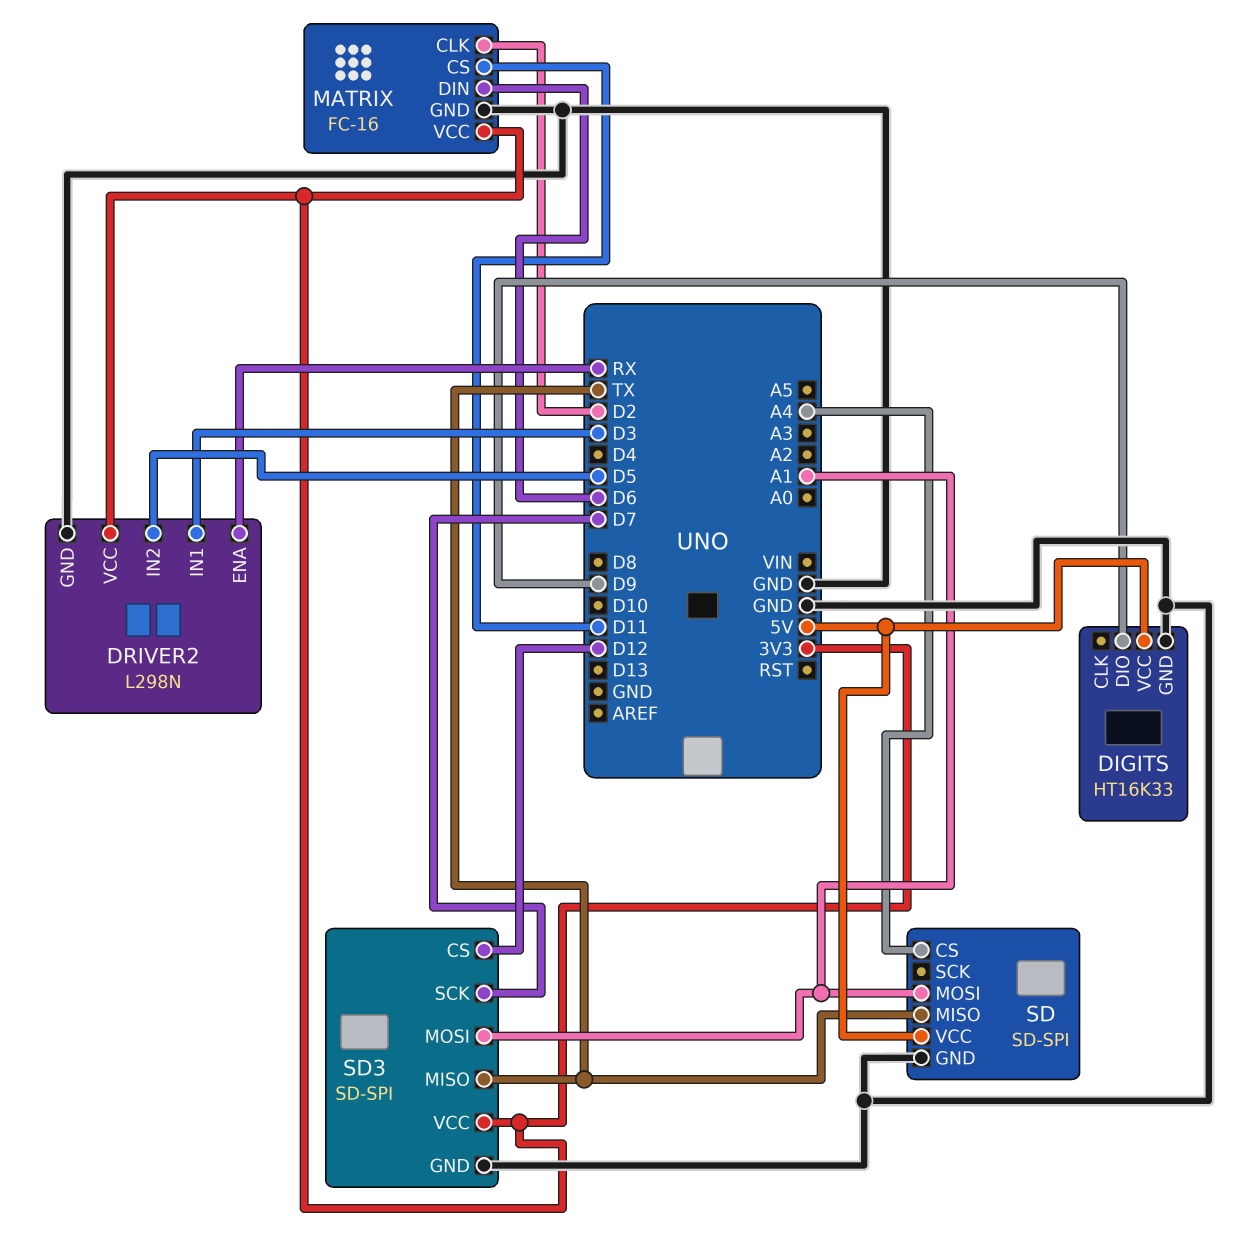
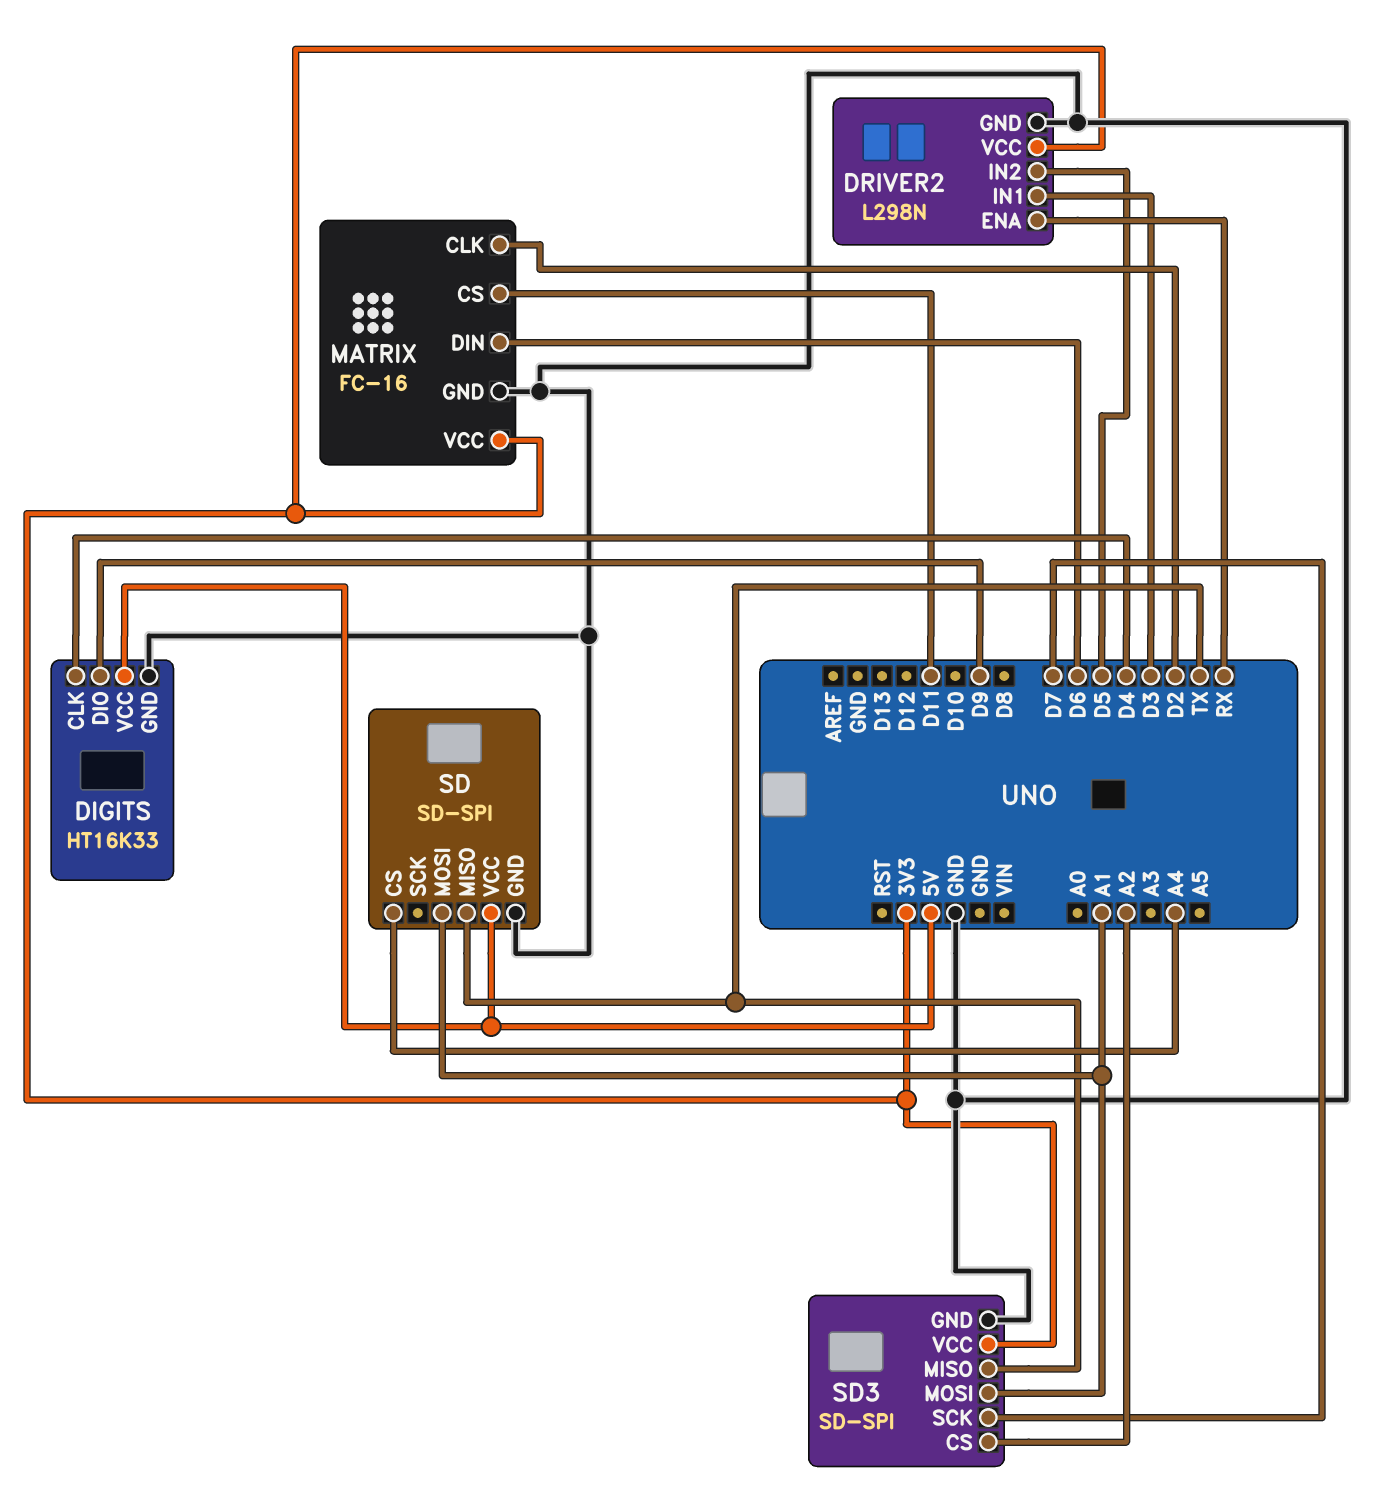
DIGITS pin CLK: none -> D4
SD3 pin CS: D12 -> A2

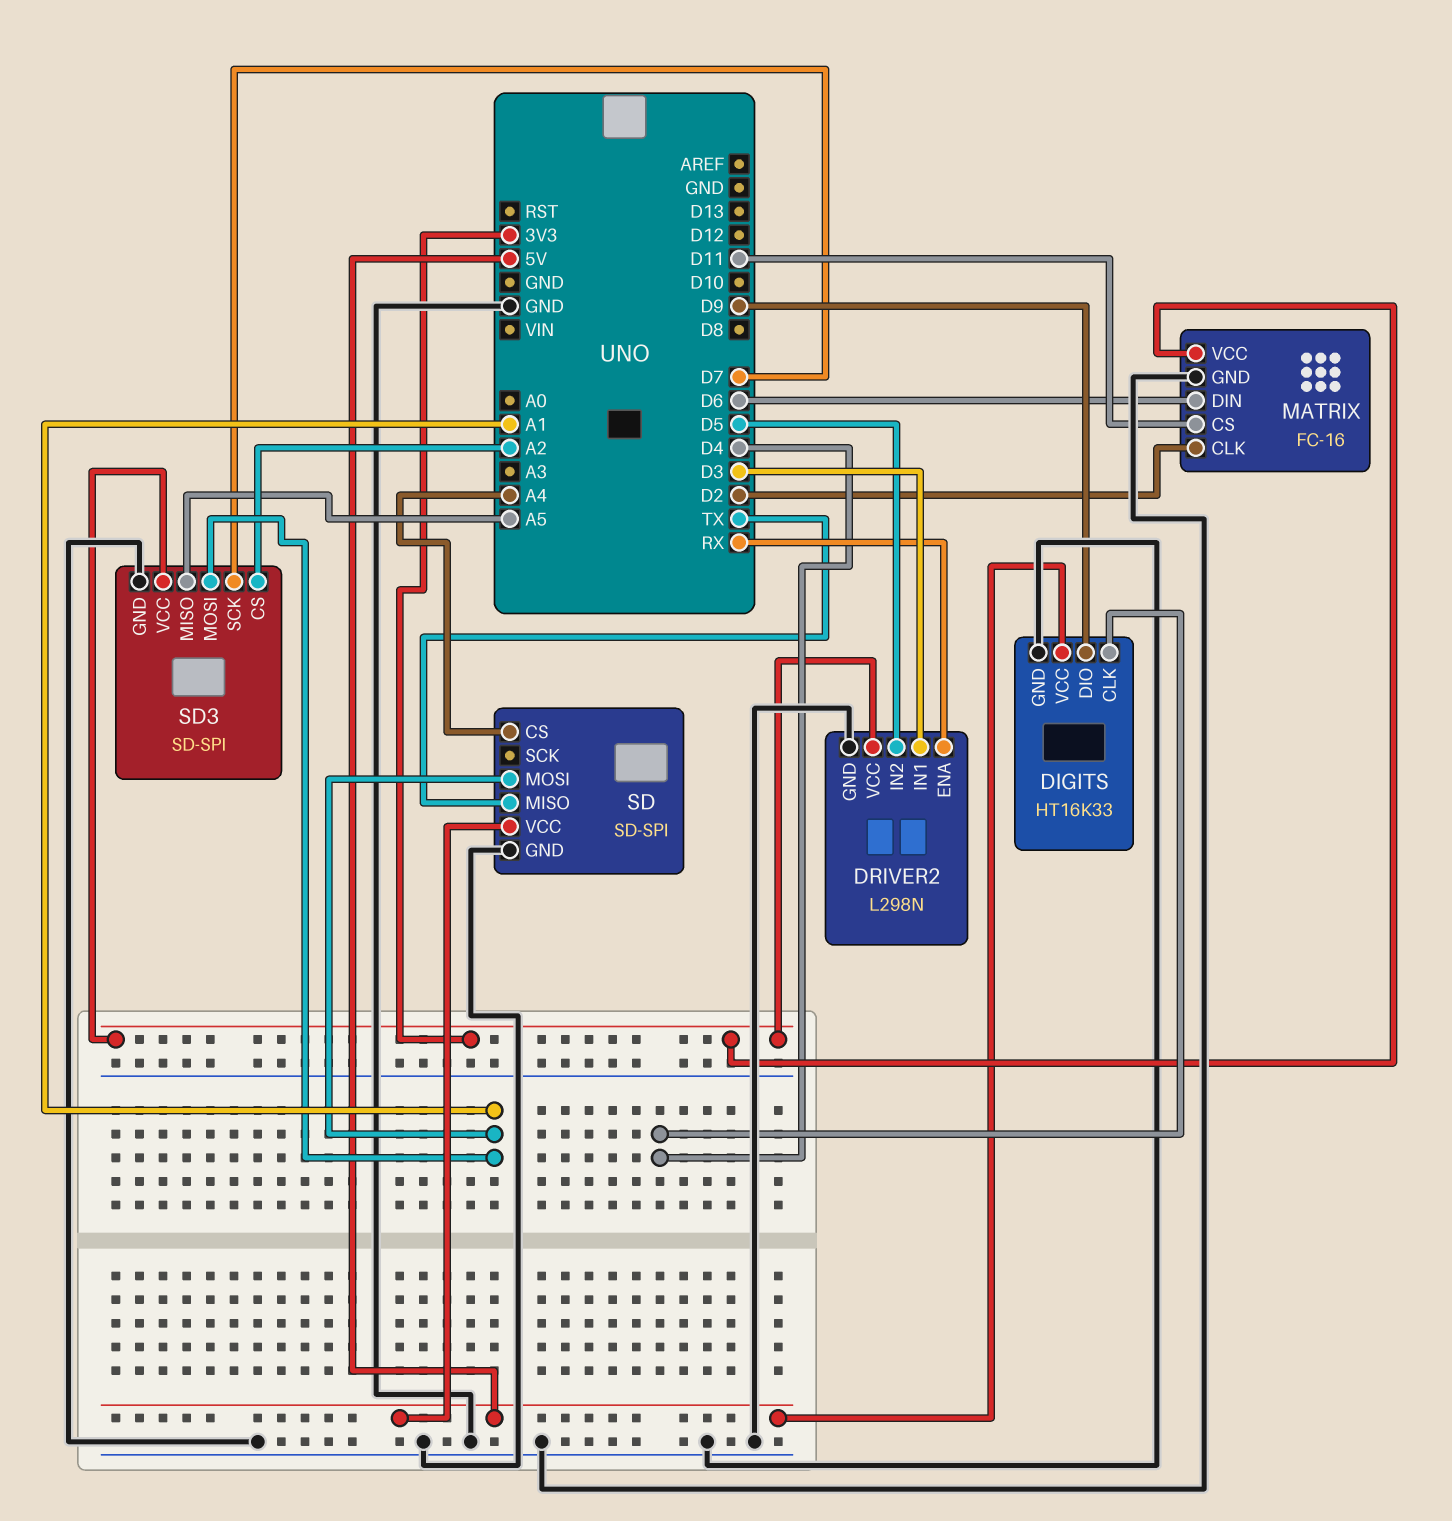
SD3 pin MISO: TX -> A5

